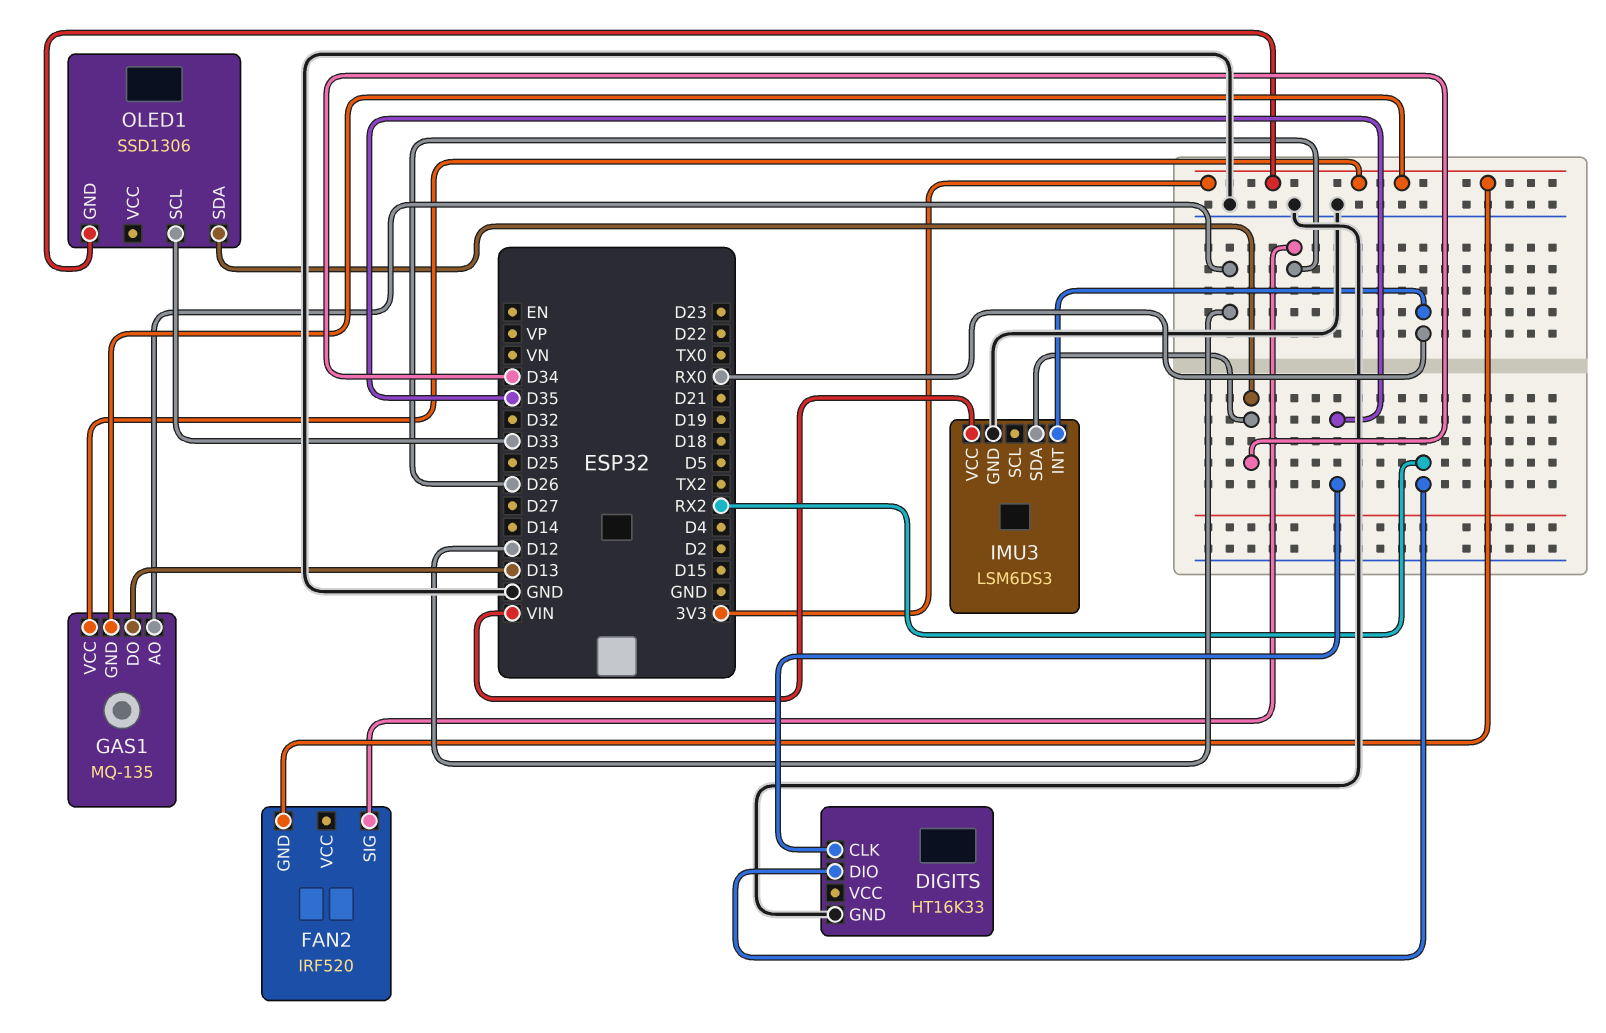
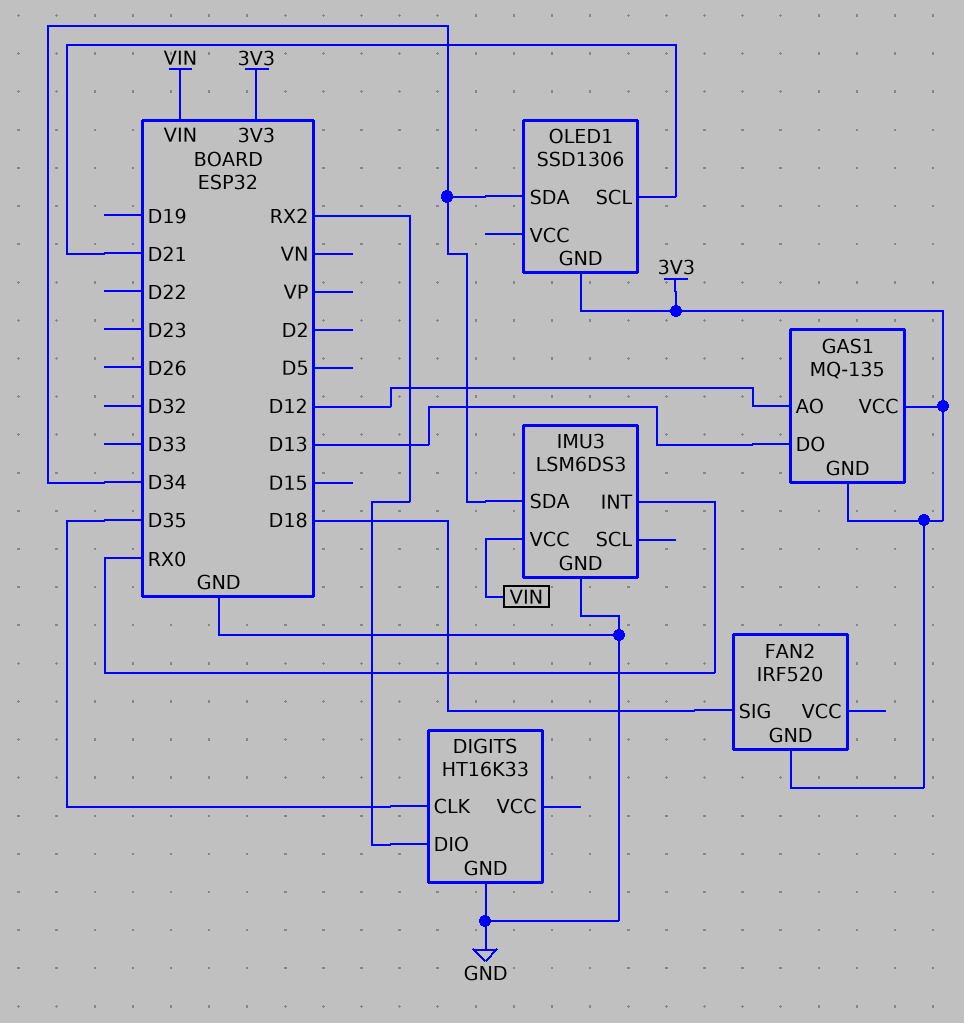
FAN2 pin SIG: D26 -> D18
OLED1 pin SCL: D33 -> D21

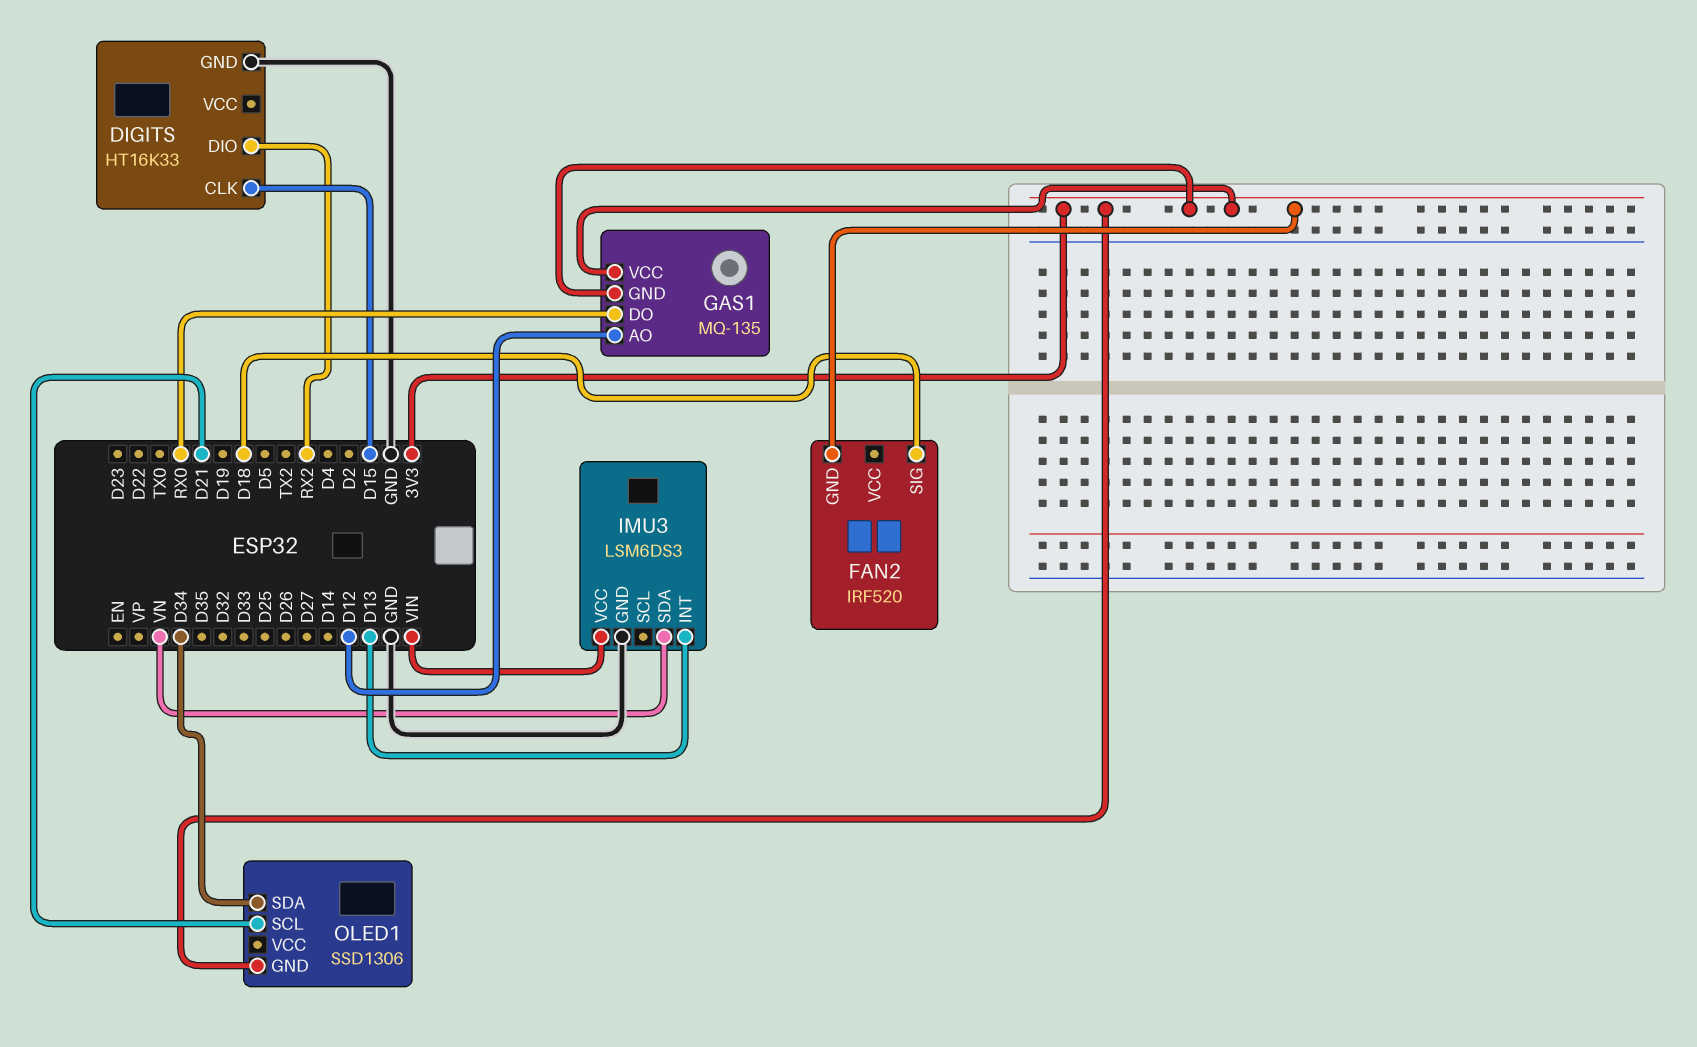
DIGITS pin CLK: D35 -> D15
GAS1 pin DO: D13 -> RX0
IMU3 pin INT: RX0 -> D13
IMU3 pin SDA: D34 -> VN

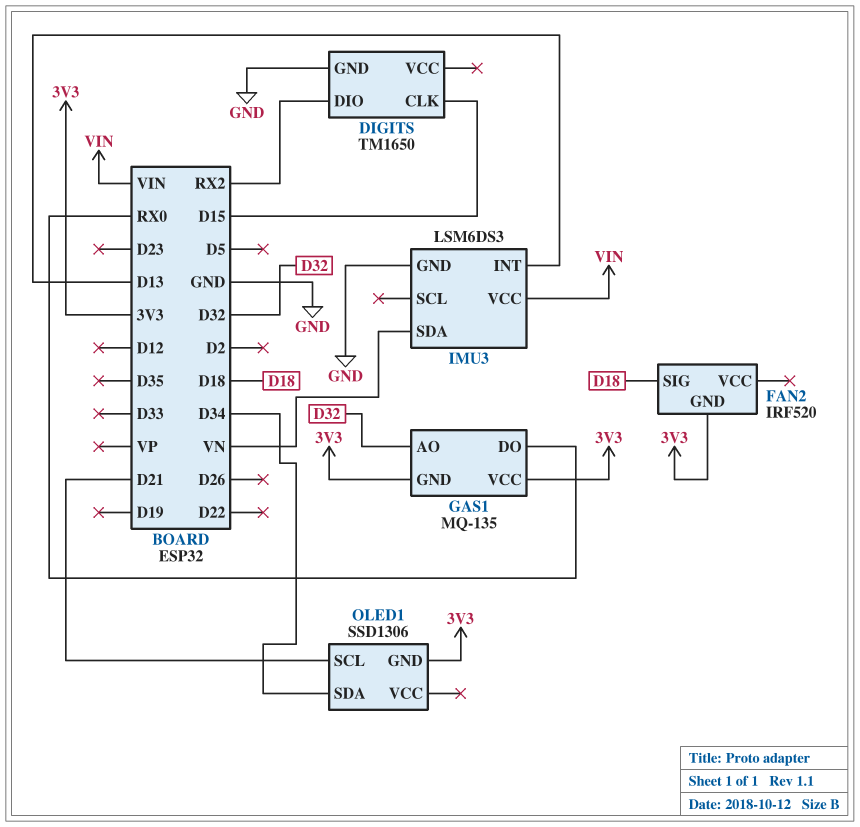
DIGITS: HT16K33 -> TM1650
GAS1 pin AO: D12 -> D32

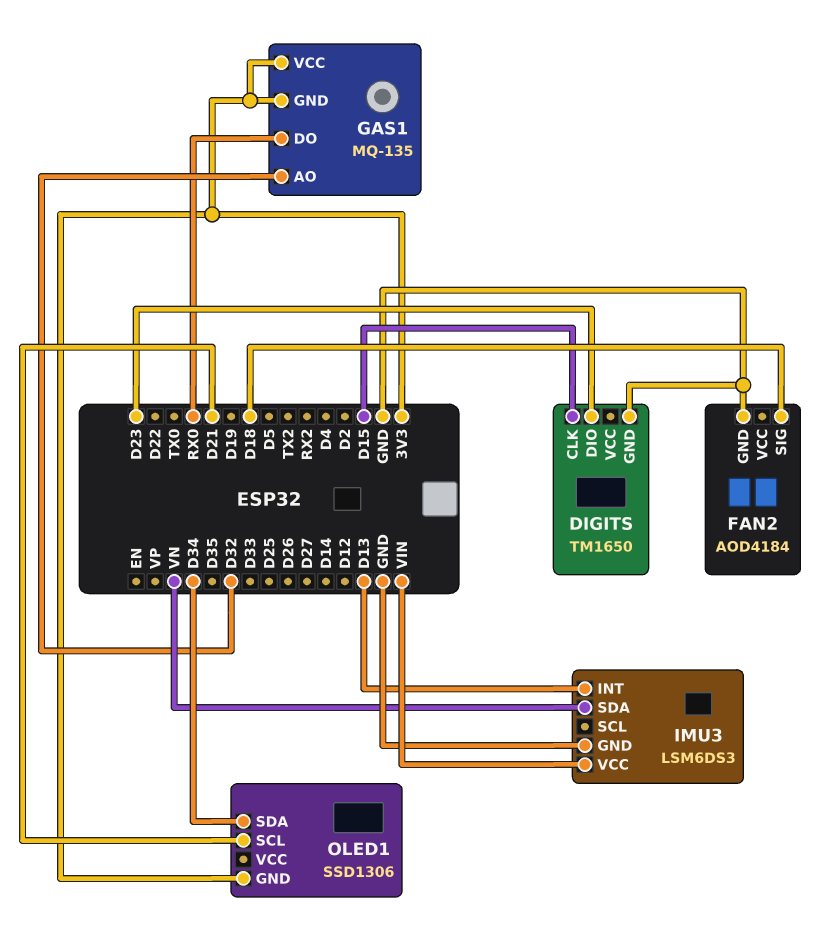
DIGITS pin DIO: RX2 -> D23
FAN2: IRF520 -> AOD4184
FAN2 pin GND: 3V3 -> GND

